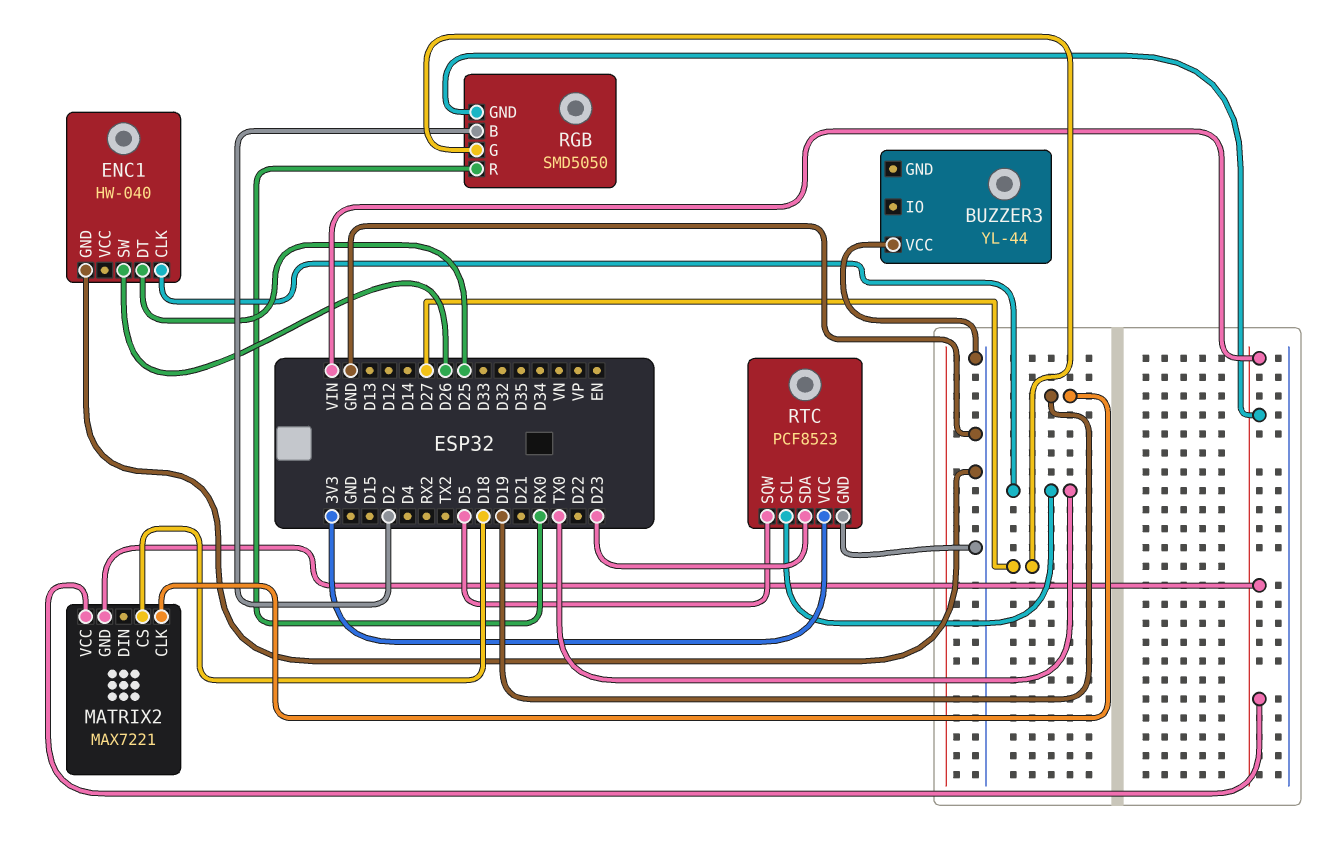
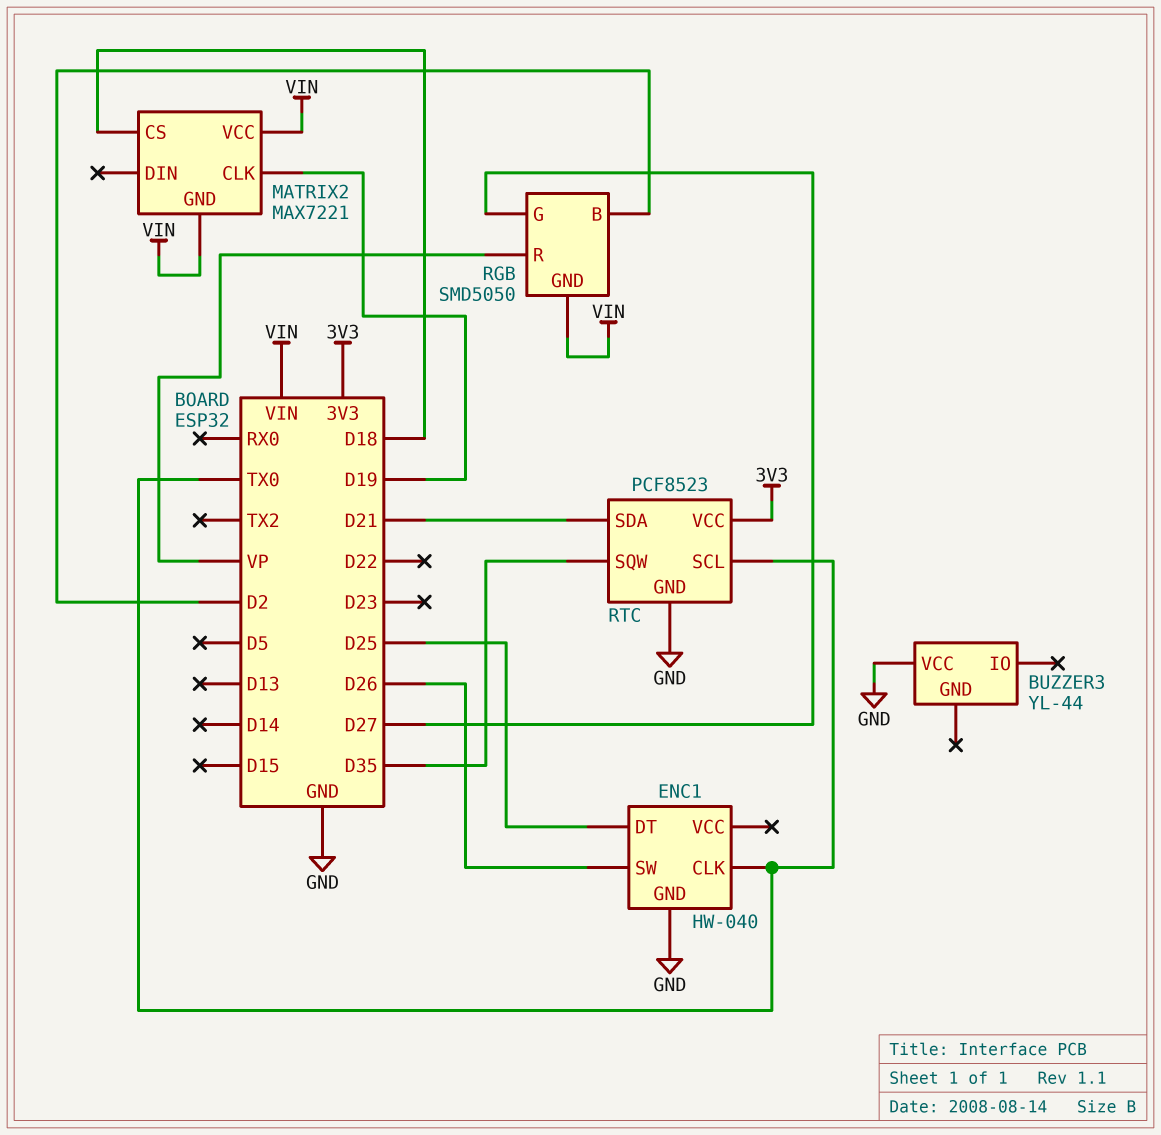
RGB pin R: RX0 -> VP
RTC pin SDA: D23 -> D21
RTC pin SQW: D5 -> D35

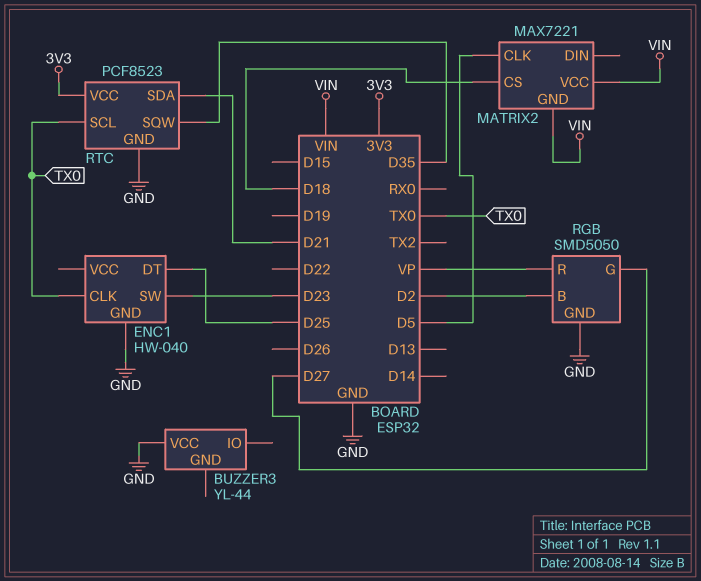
ENC1 pin SW: D26 -> D23
MATRIX2 pin CLK: D19 -> D5
RGB pin GND: VIN -> GND

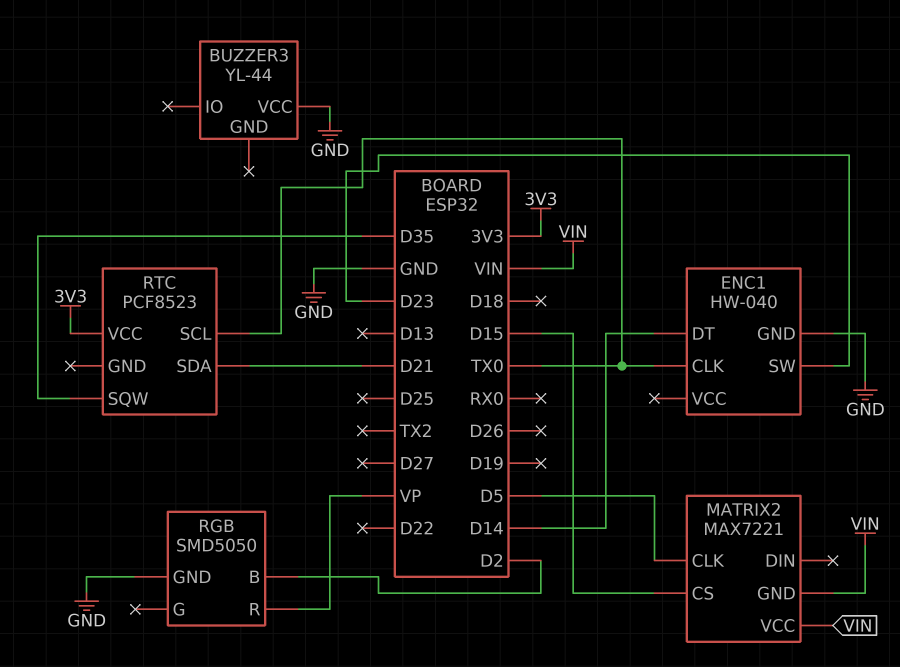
ENC1 pin DT: D25 -> D14
MATRIX2 pin CS: D18 -> D15
RGB pin G: D27 -> none
RTC pin GND: GND -> none

